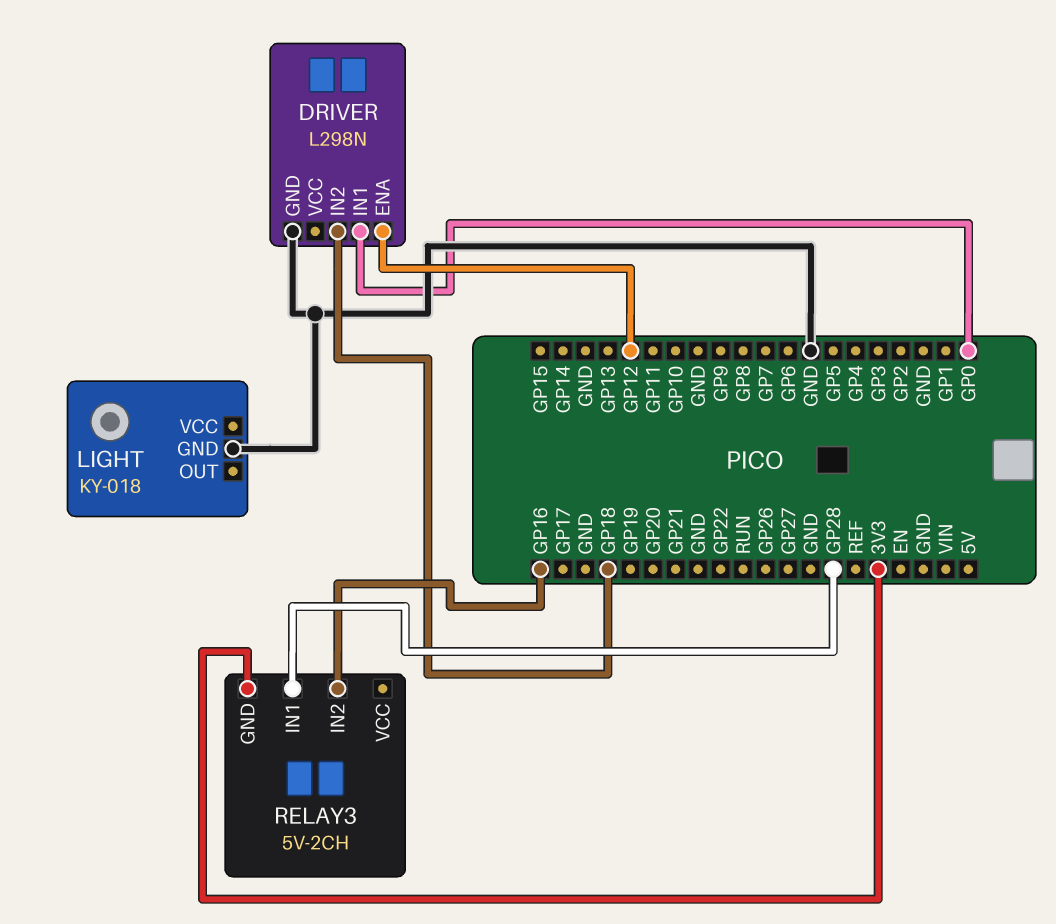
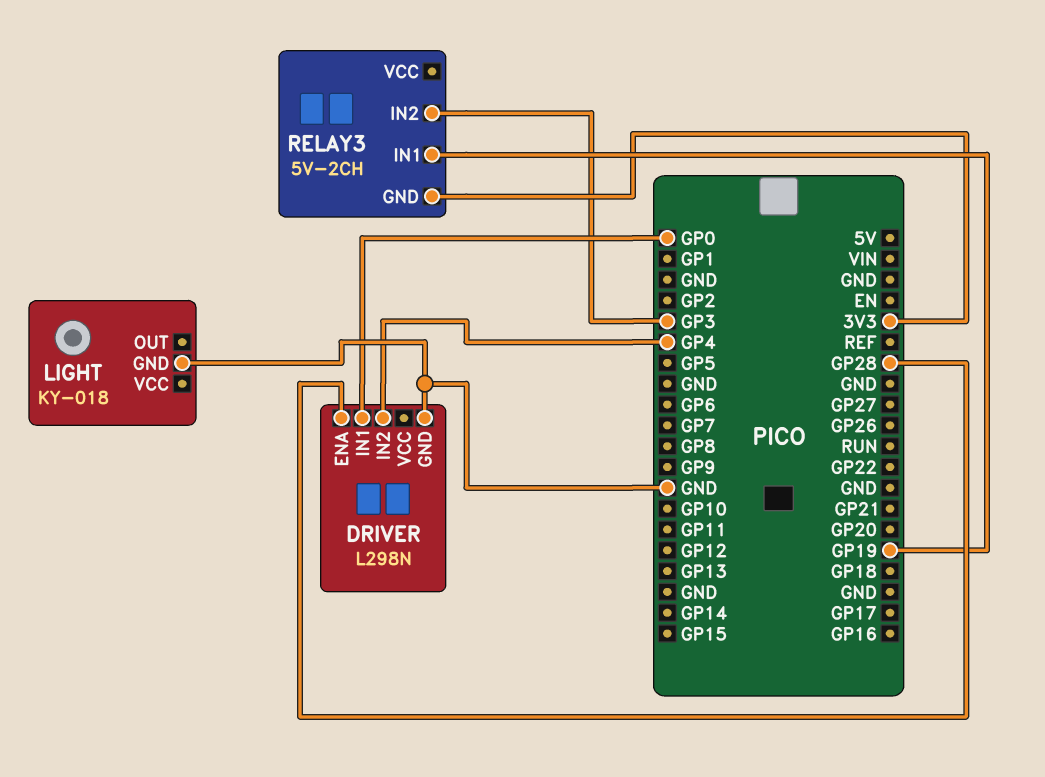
DRIVER pin ENA: GP12 -> GP28
DRIVER pin IN2: GP18 -> GP4
RELAY3 pin IN1: GP28 -> GP19
RELAY3 pin IN2: GP16 -> GP3

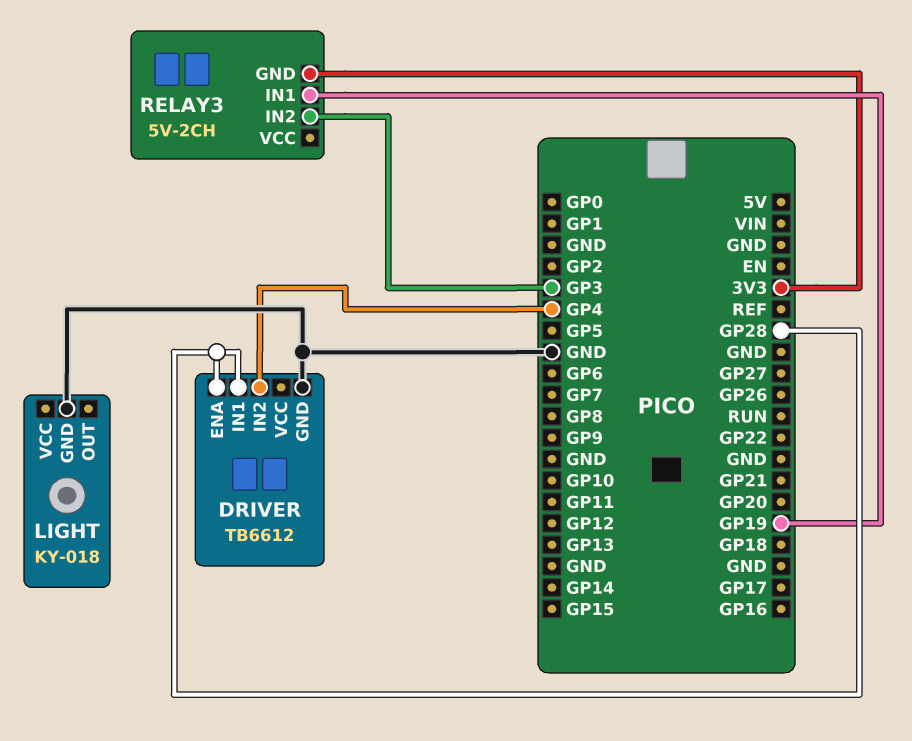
DRIVER: L298N -> TB6612
DRIVER pin IN1: GP0 -> GP28

